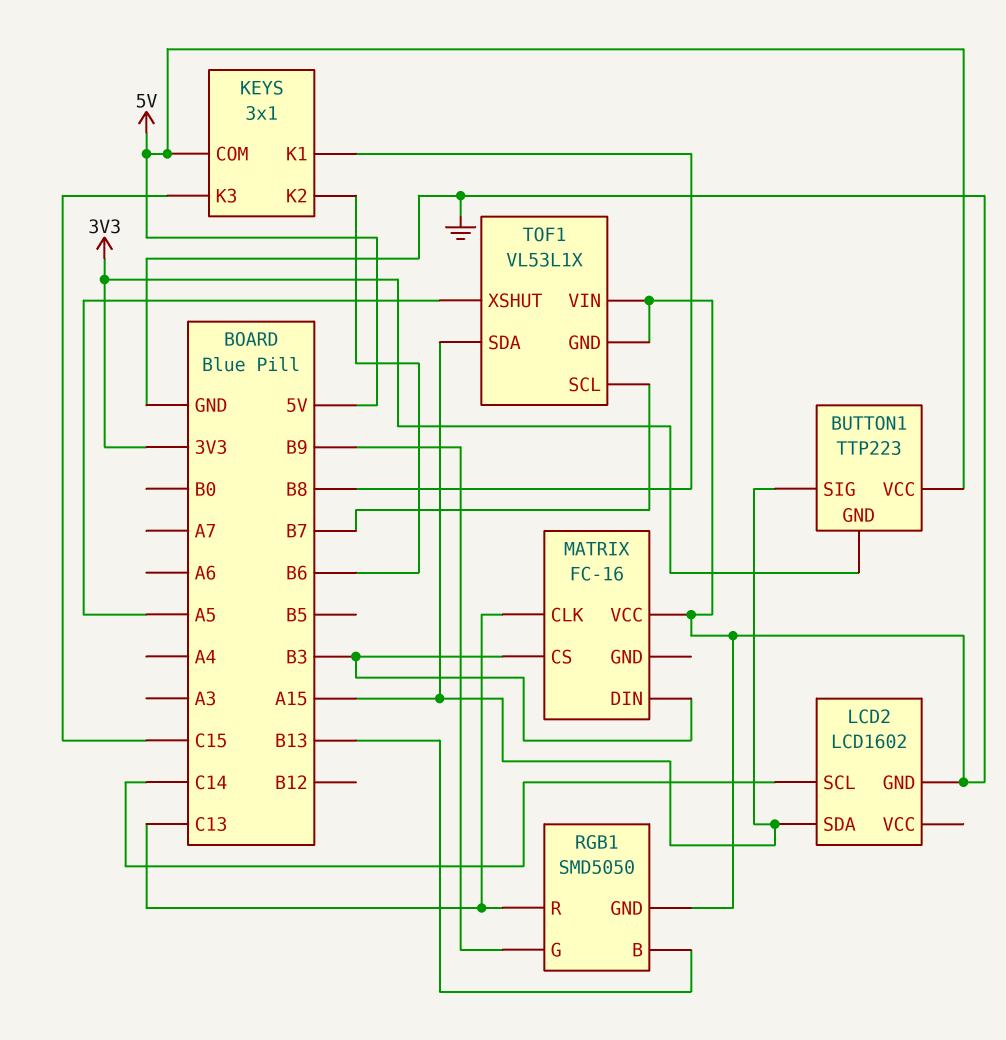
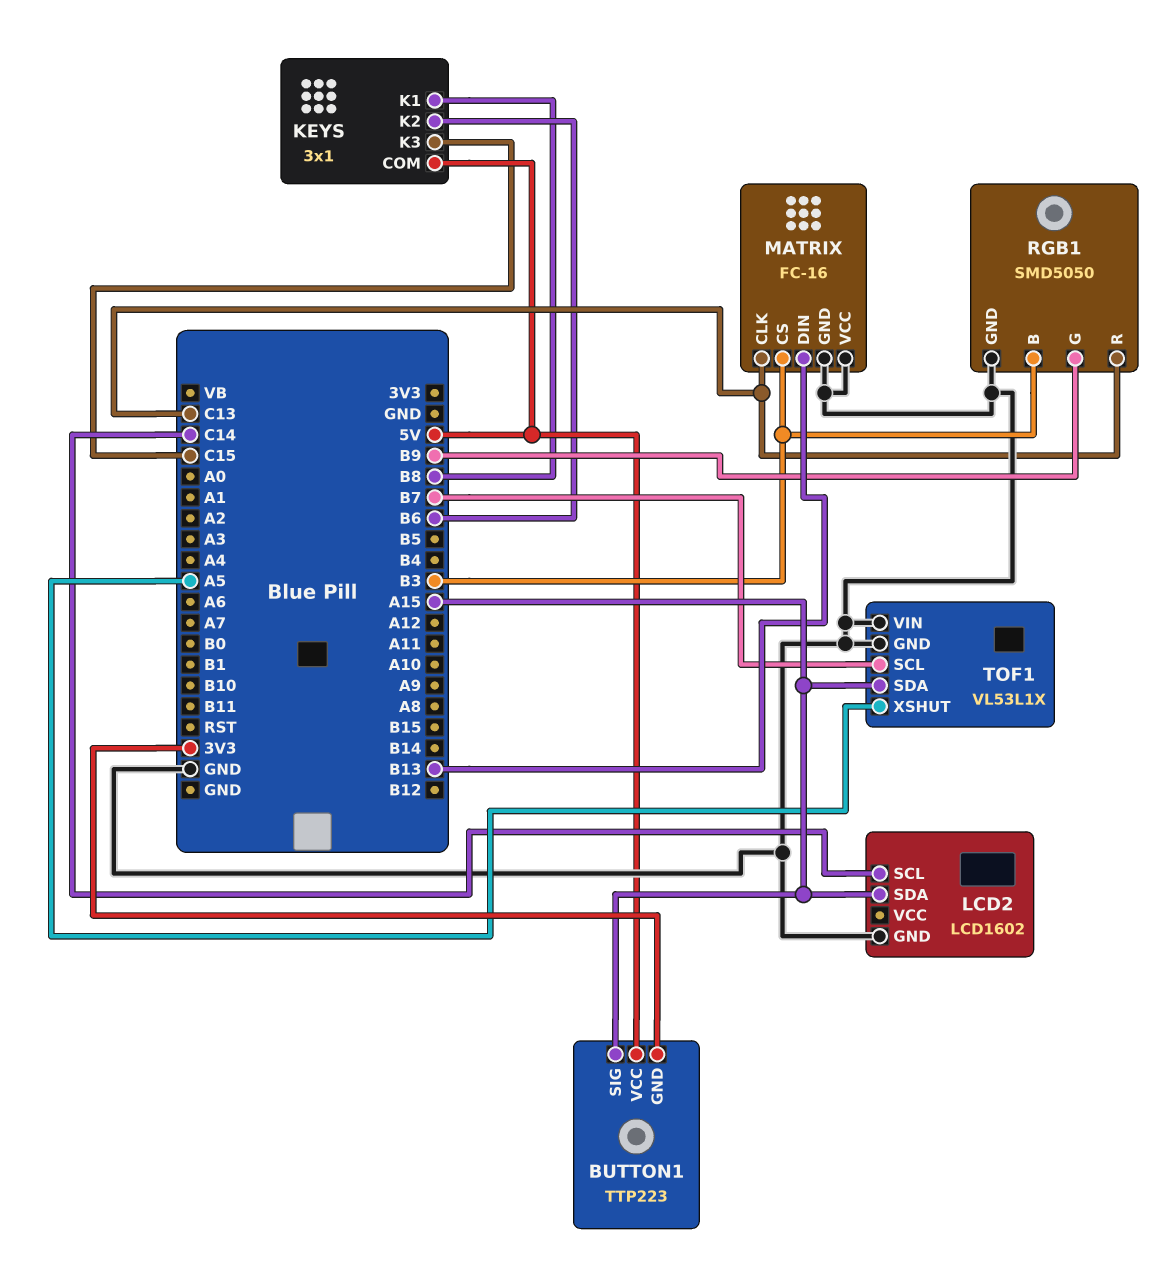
MATRIX pin DIN: B3 -> B13
MATRIX pin GND: none -> GND
RGB1 pin B: B13 -> B3

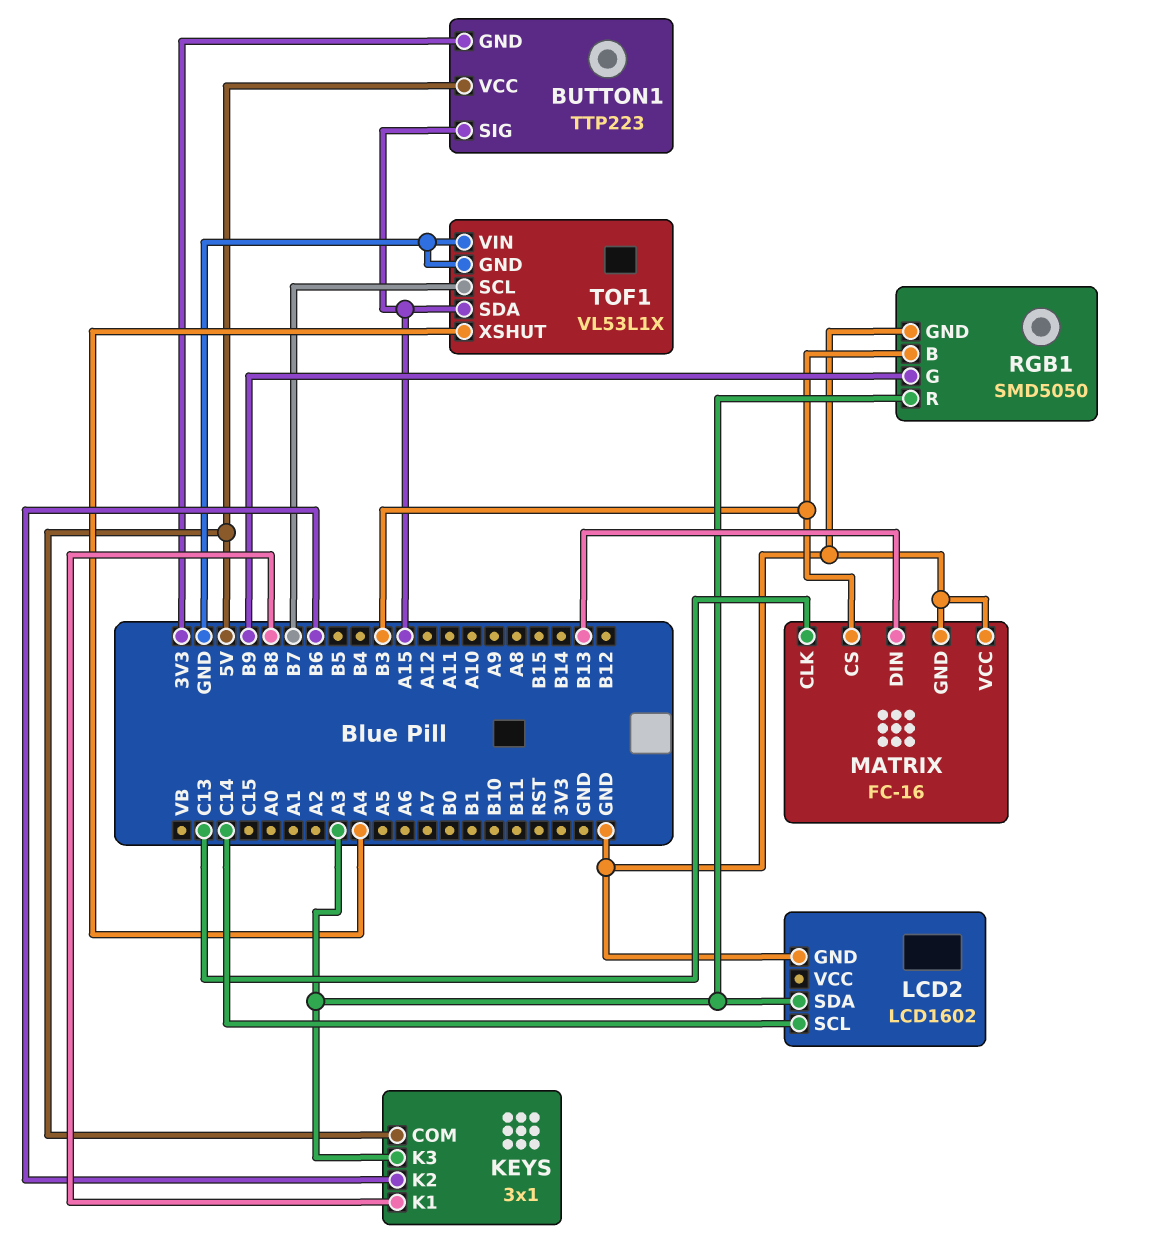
KEYS pin K3: C15 -> A3
LCD2 pin SDA: A15 -> A3
RGB1 pin R: C13 -> A3
TOF1 pin XSHUT: A5 -> A4

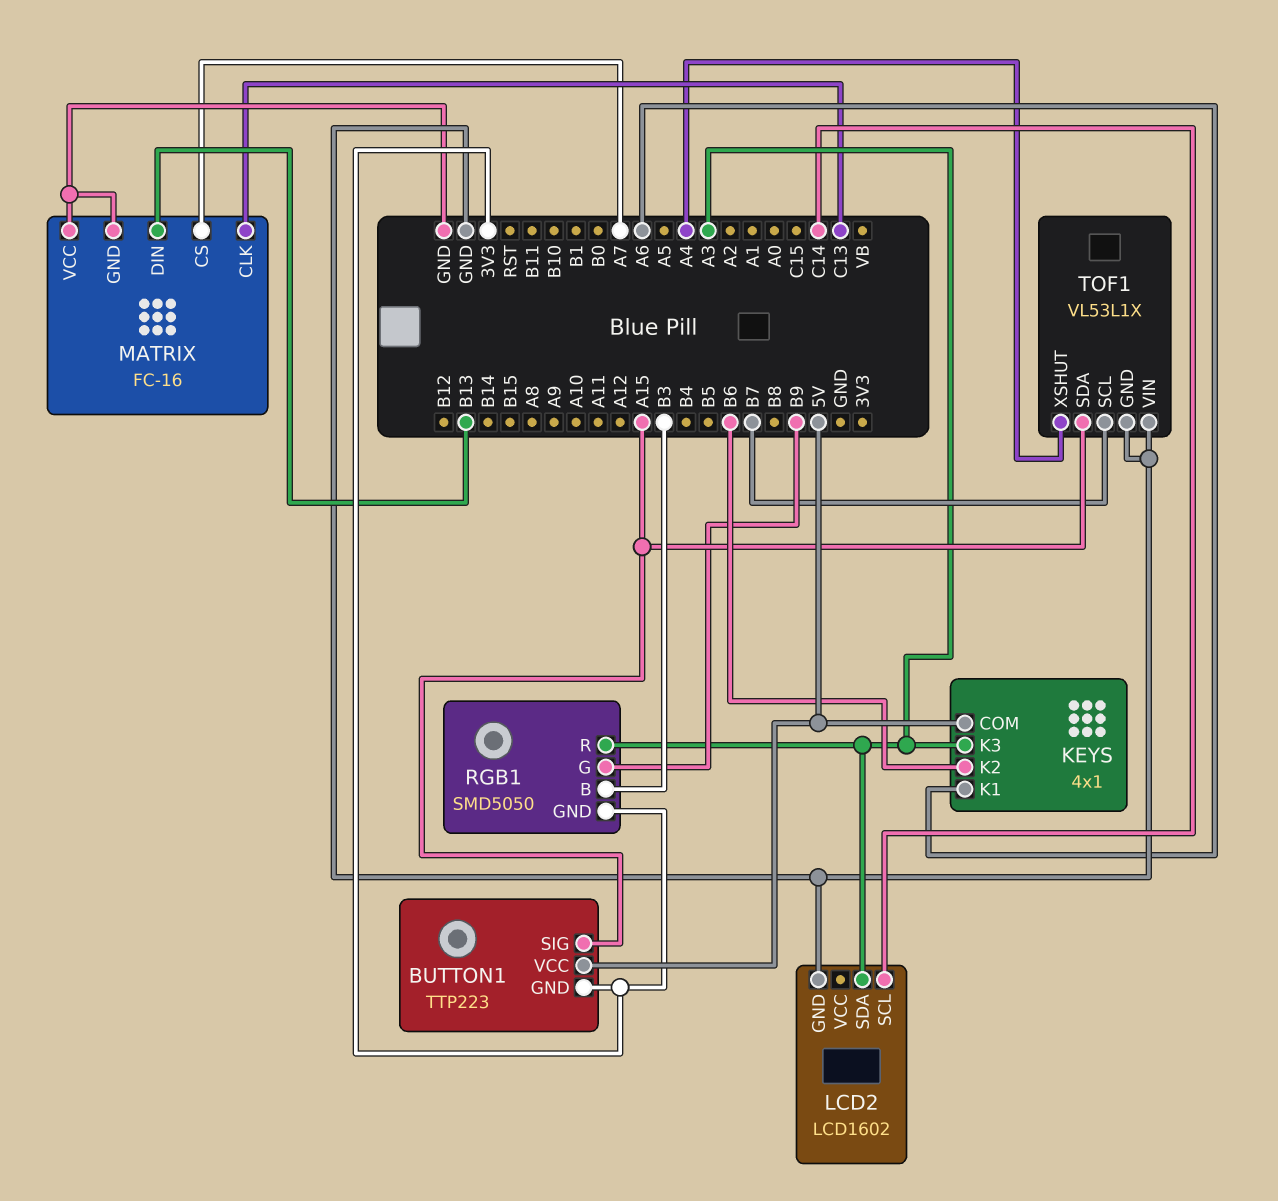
KEYS: 3x1 -> 4x1
KEYS pin K1: B8 -> A6
MATRIX pin CS: B3 -> A7
RGB1 pin GND: GND -> 3V3

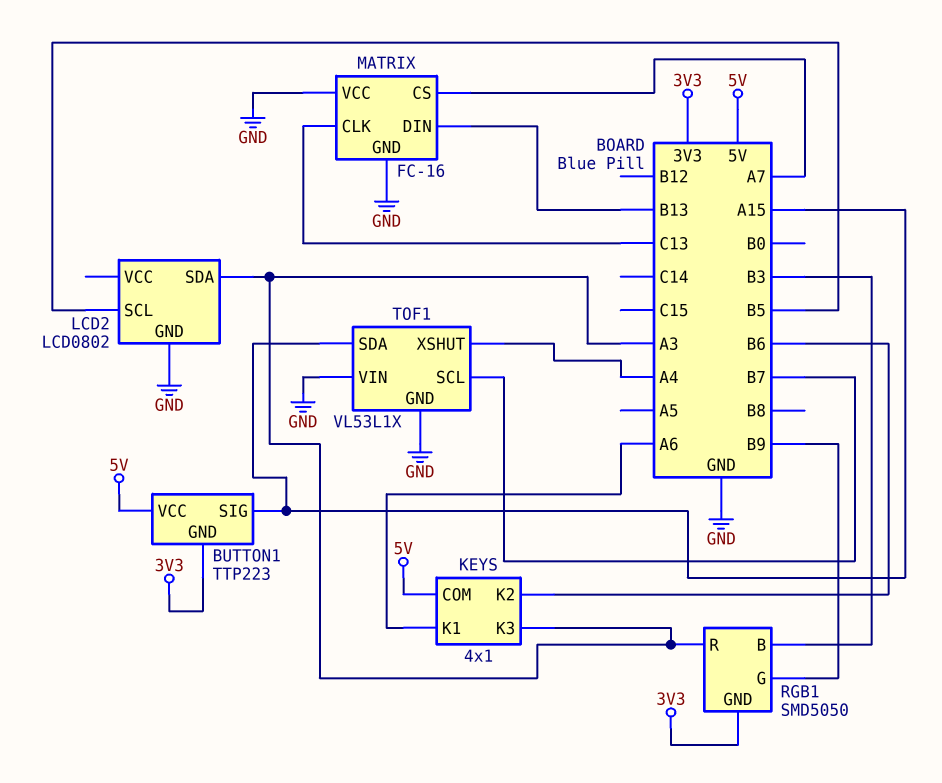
LCD2: LCD1602 -> LCD0802
LCD2 pin SCL: C14 -> B5

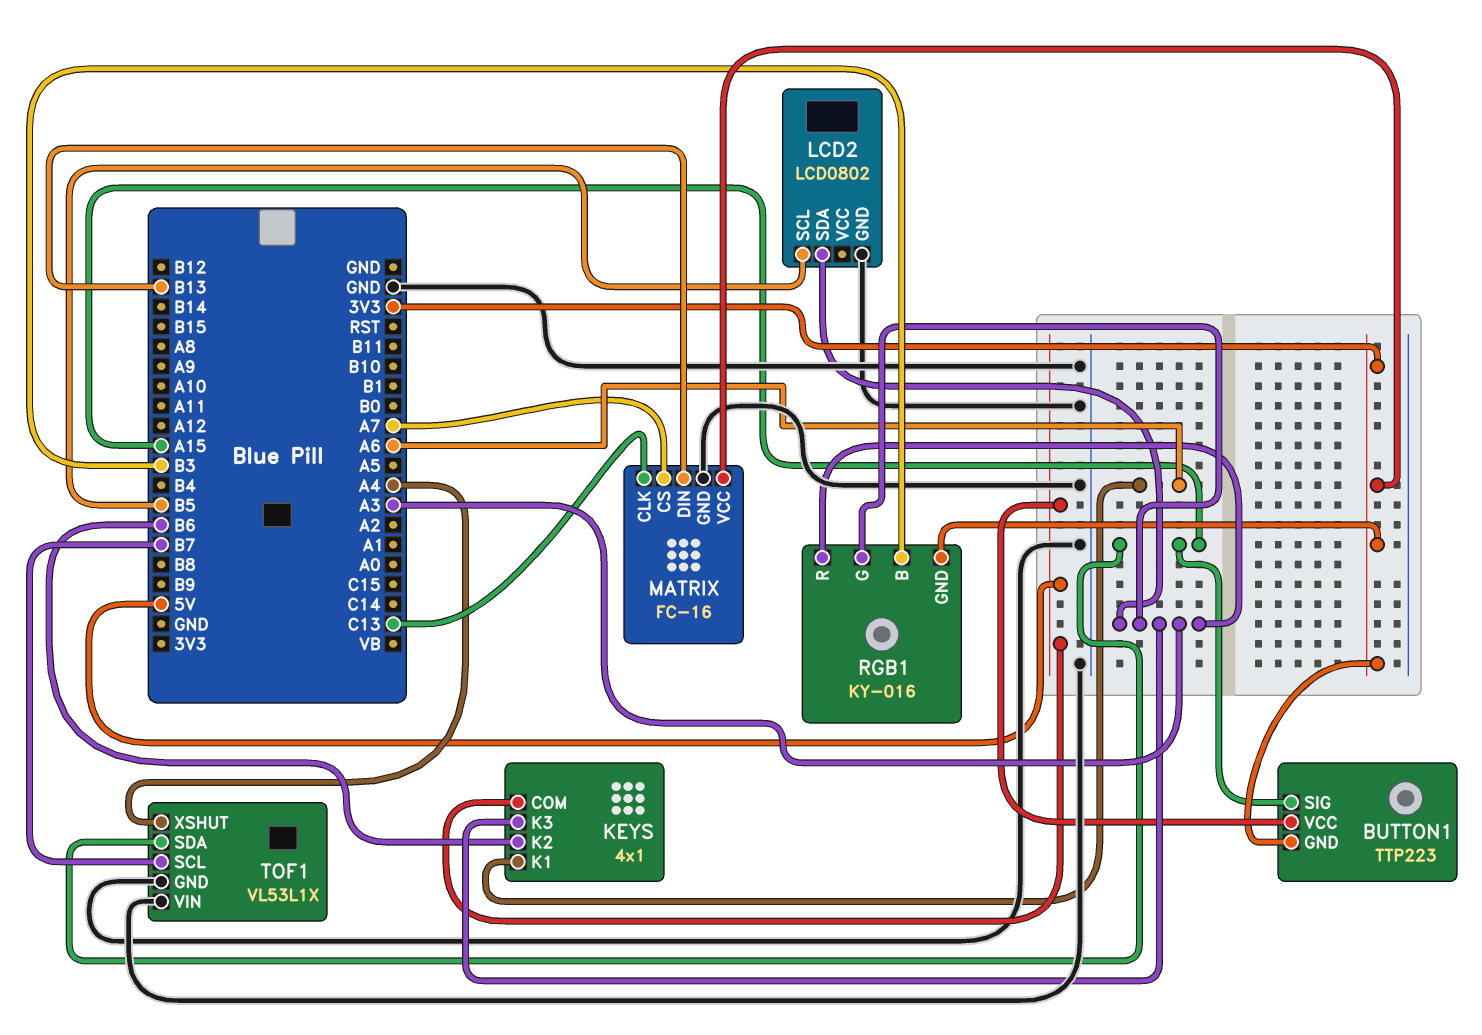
MATRIX pin VCC: GND -> 3V3
RGB1: SMD5050 -> KY-016
RGB1 pin G: B9 -> A3

